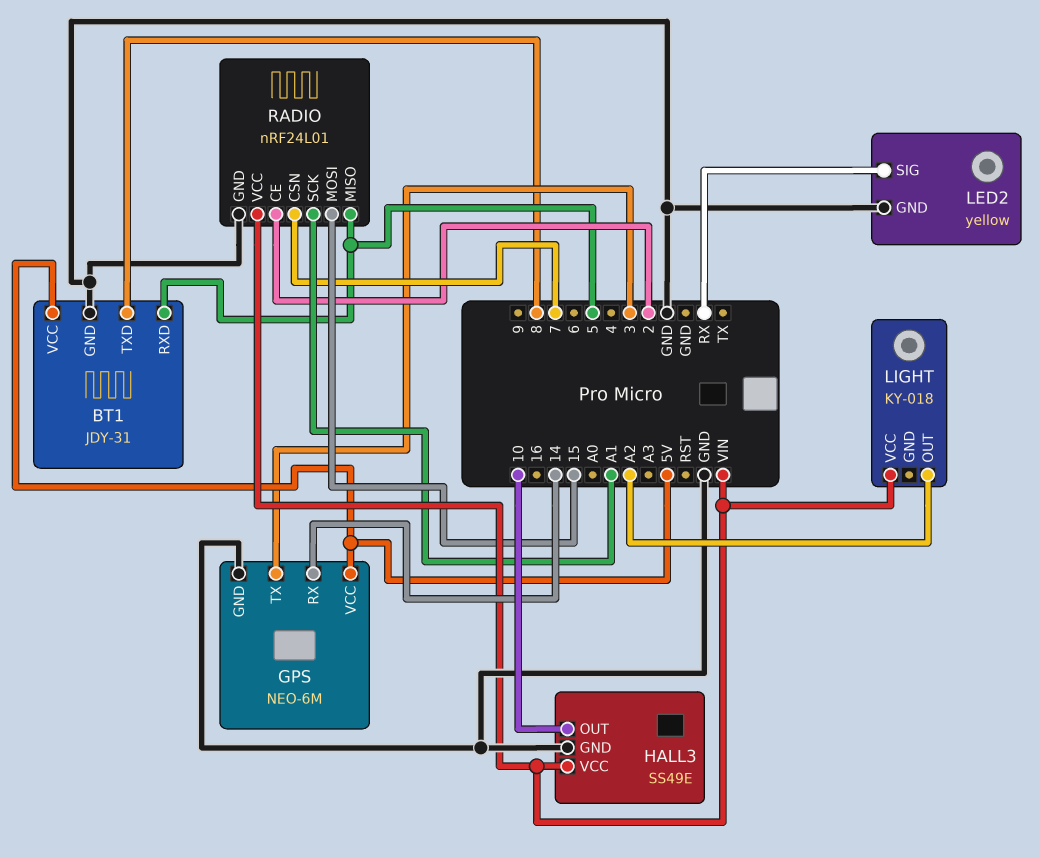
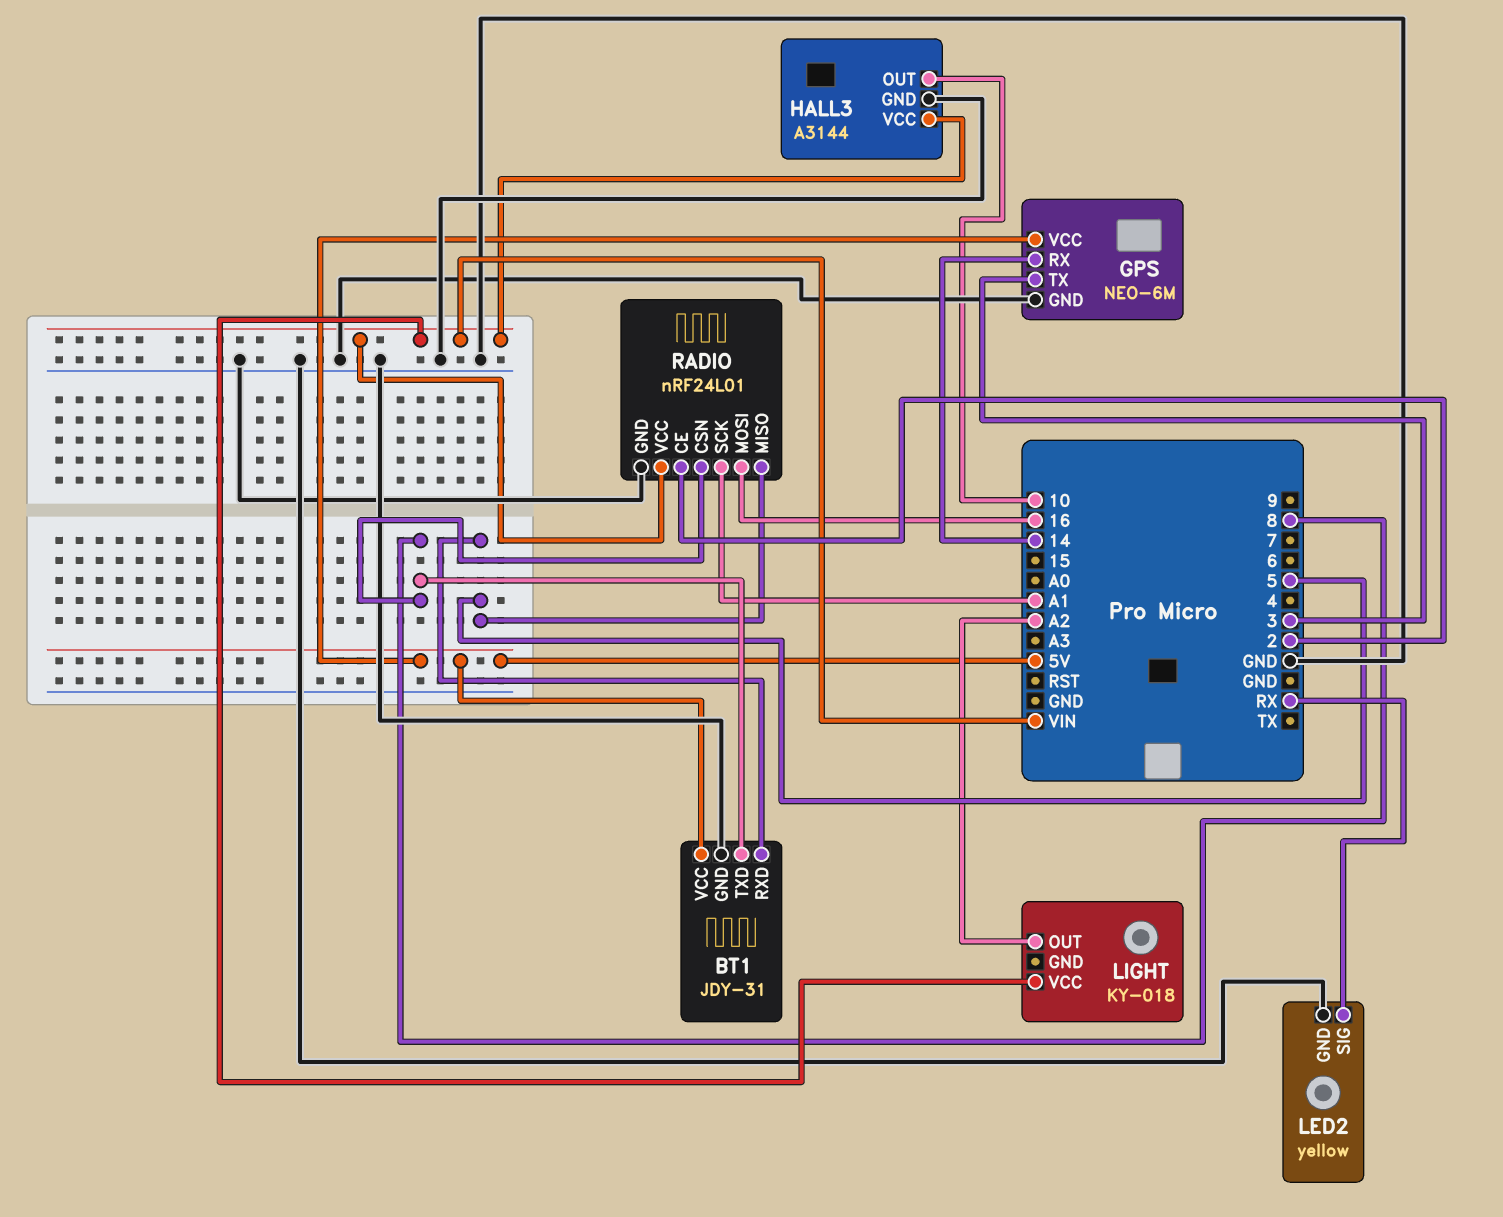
HALL3: SS49E -> A3144
RADIO pin CSN: 7 -> 8
RADIO pin MOSI: 15 -> 16

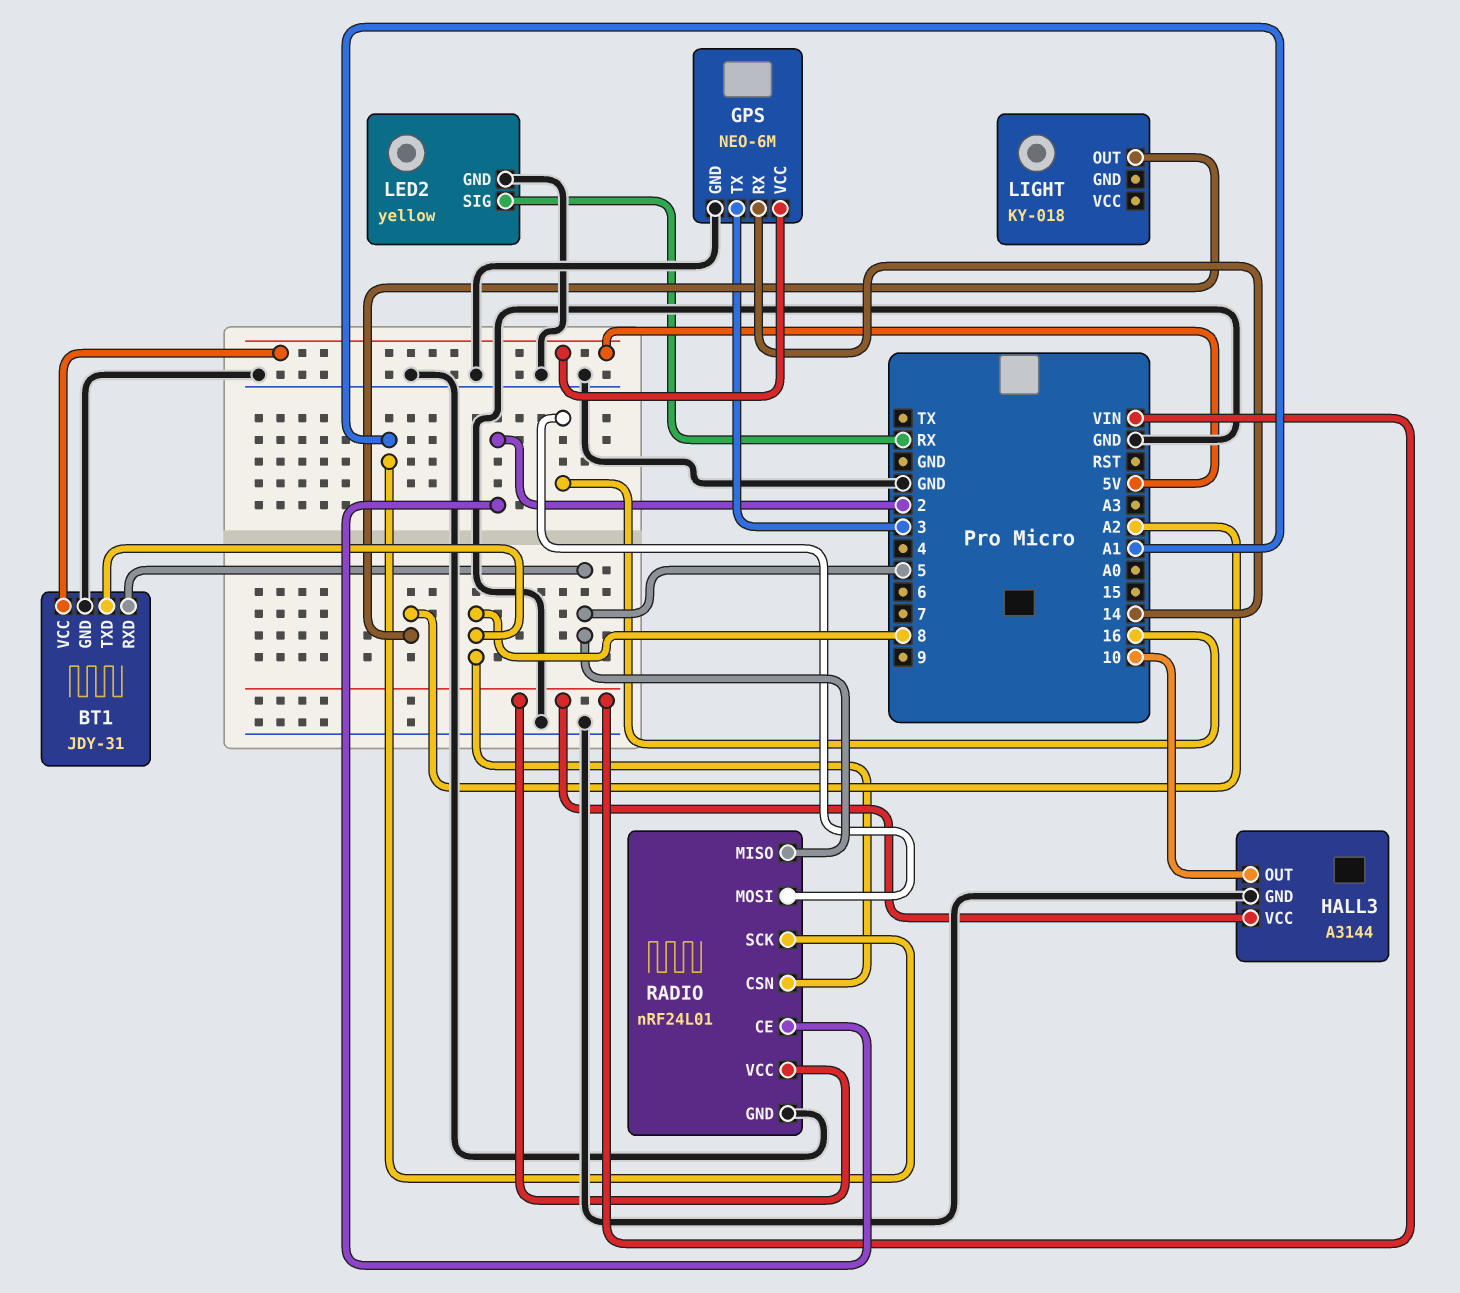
LIGHT pin VCC: VIN -> none

